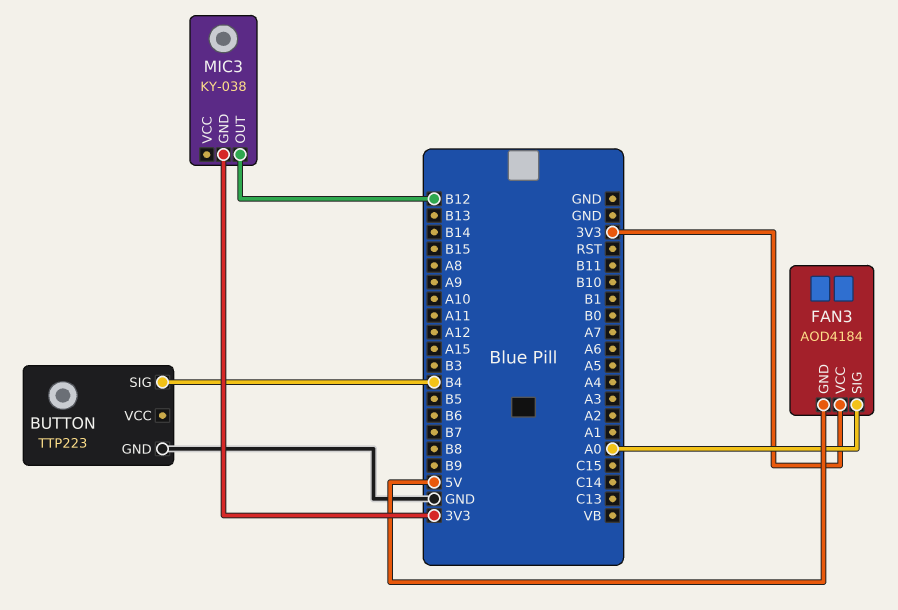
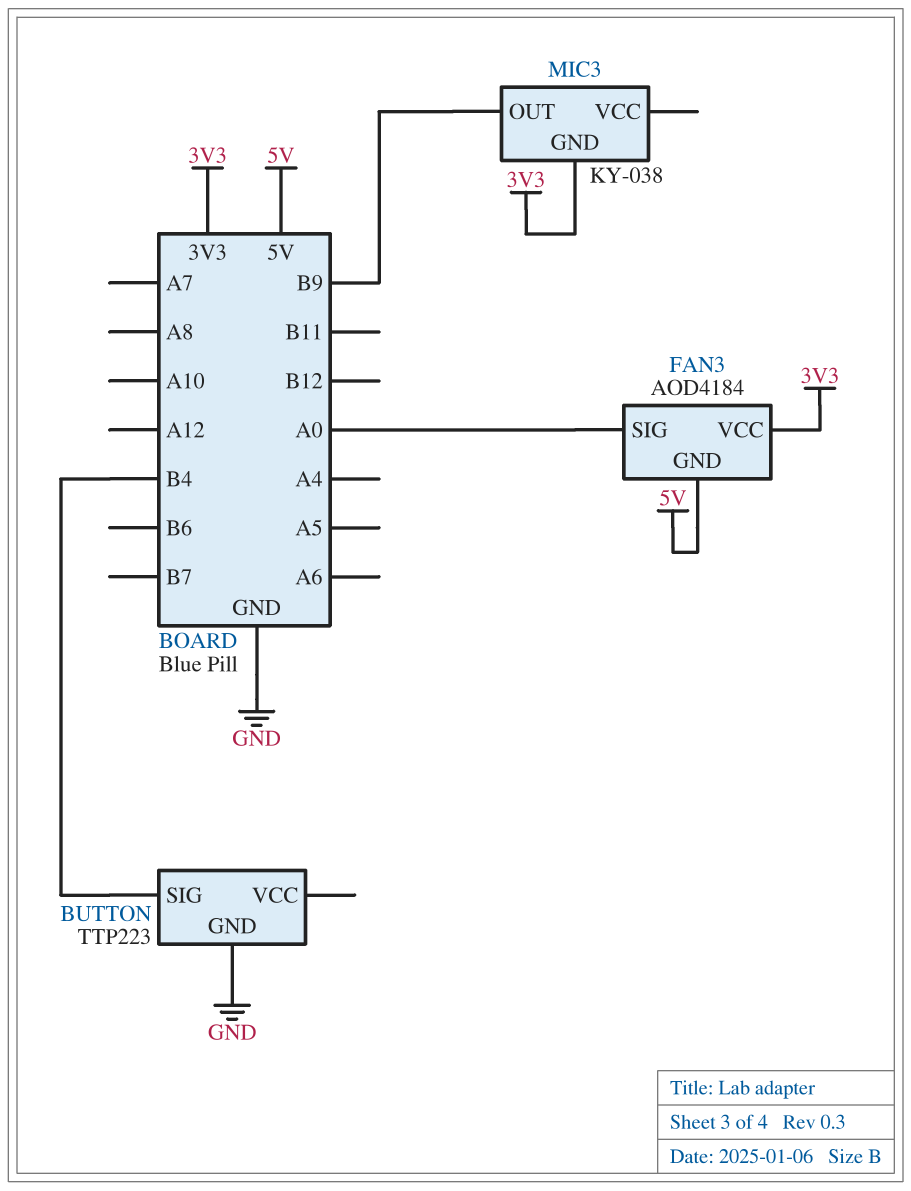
MIC3 pin OUT: B12 -> B9

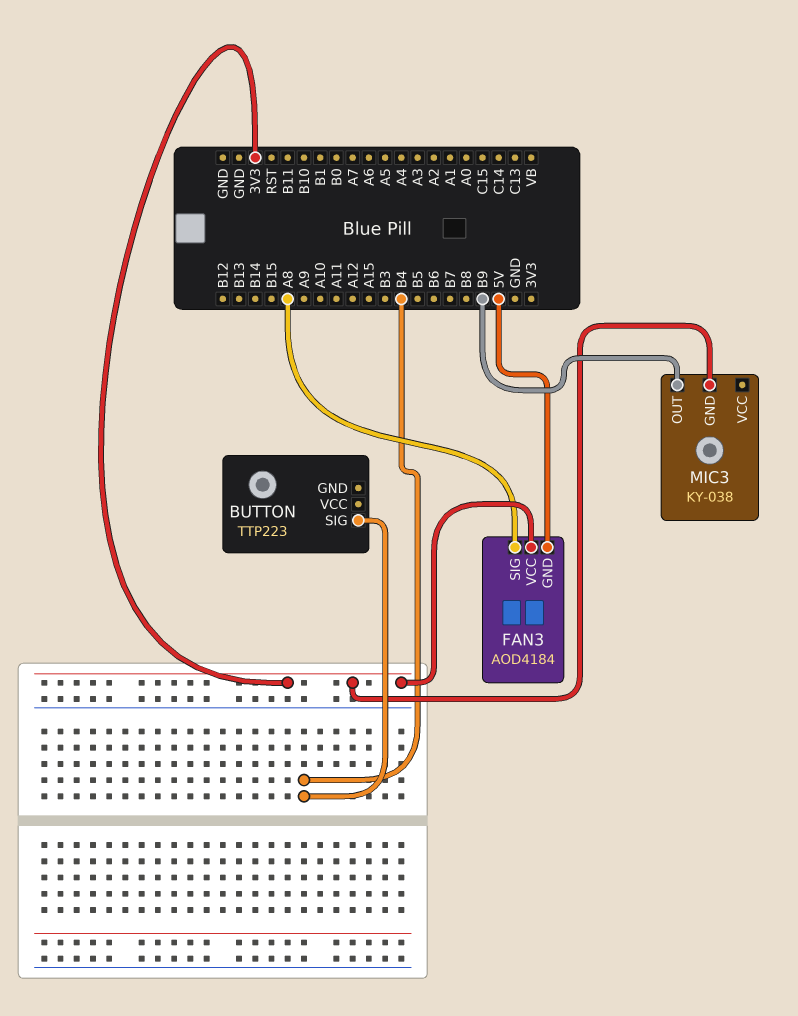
BUTTON pin GND: GND -> none
FAN3 pin SIG: A0 -> A8

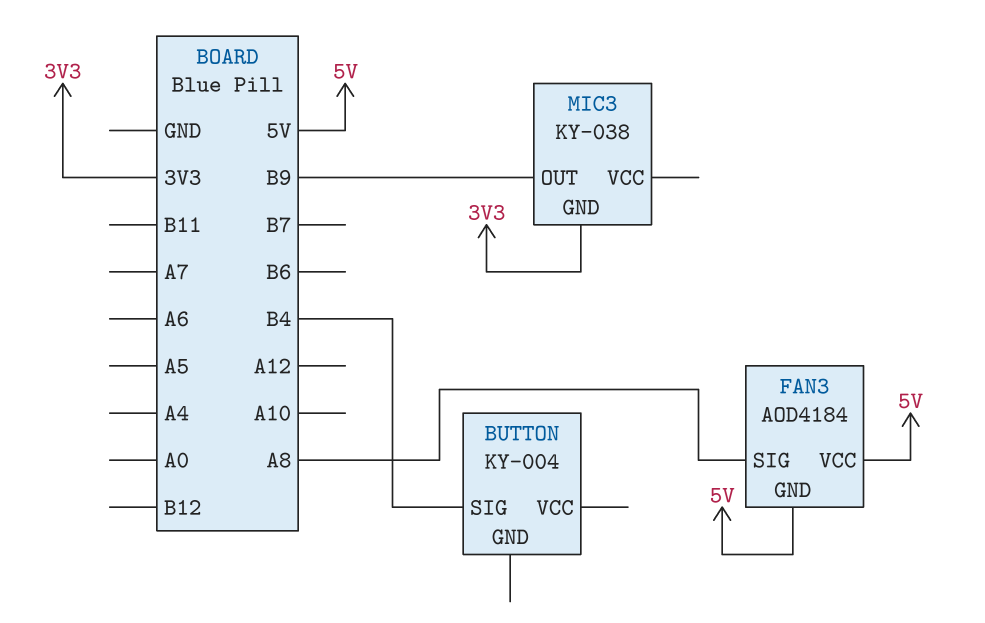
BUTTON: TTP223 -> KY-004
FAN3 pin VCC: 3V3 -> 5V

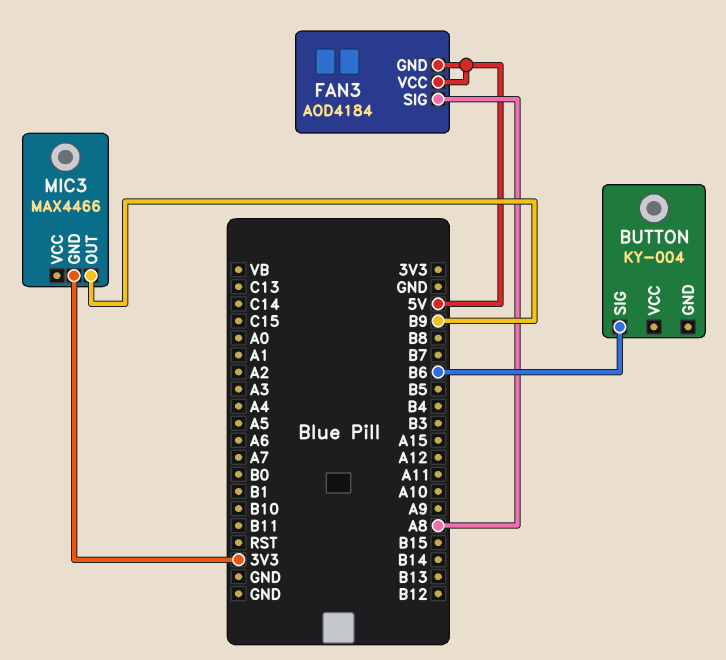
BUTTON pin SIG: B4 -> B6
MIC3: KY-038 -> MAX4466

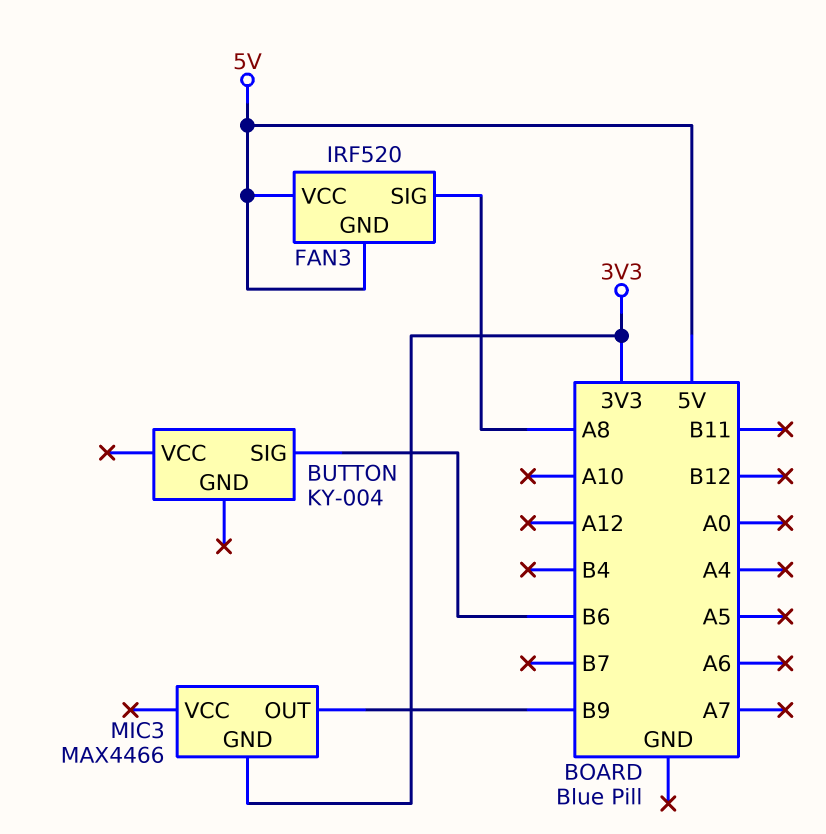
FAN3: AOD4184 -> IRF520

